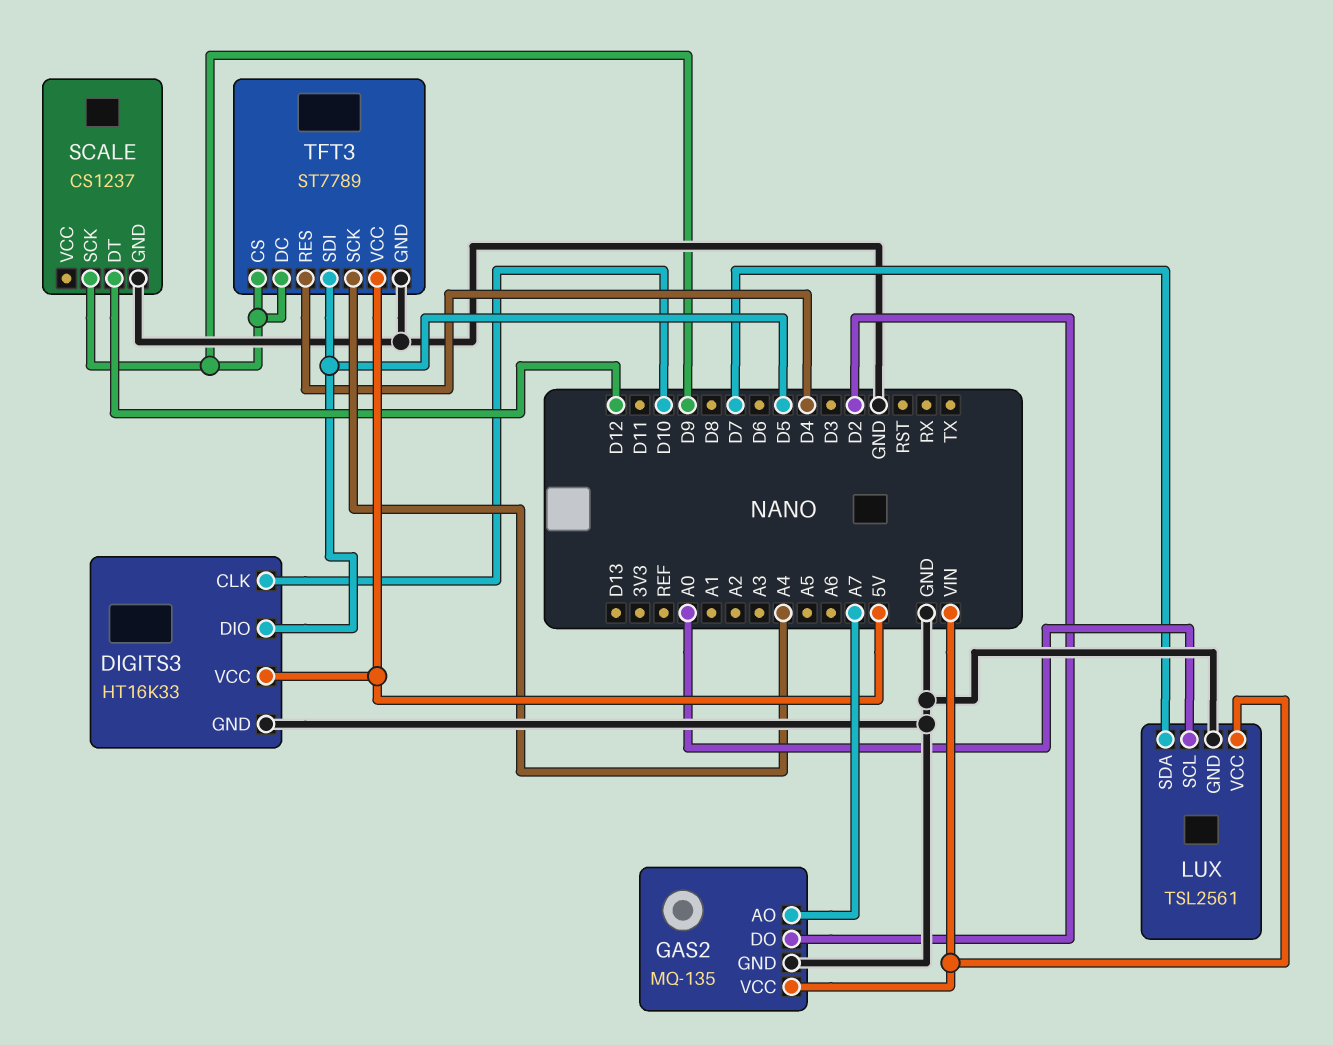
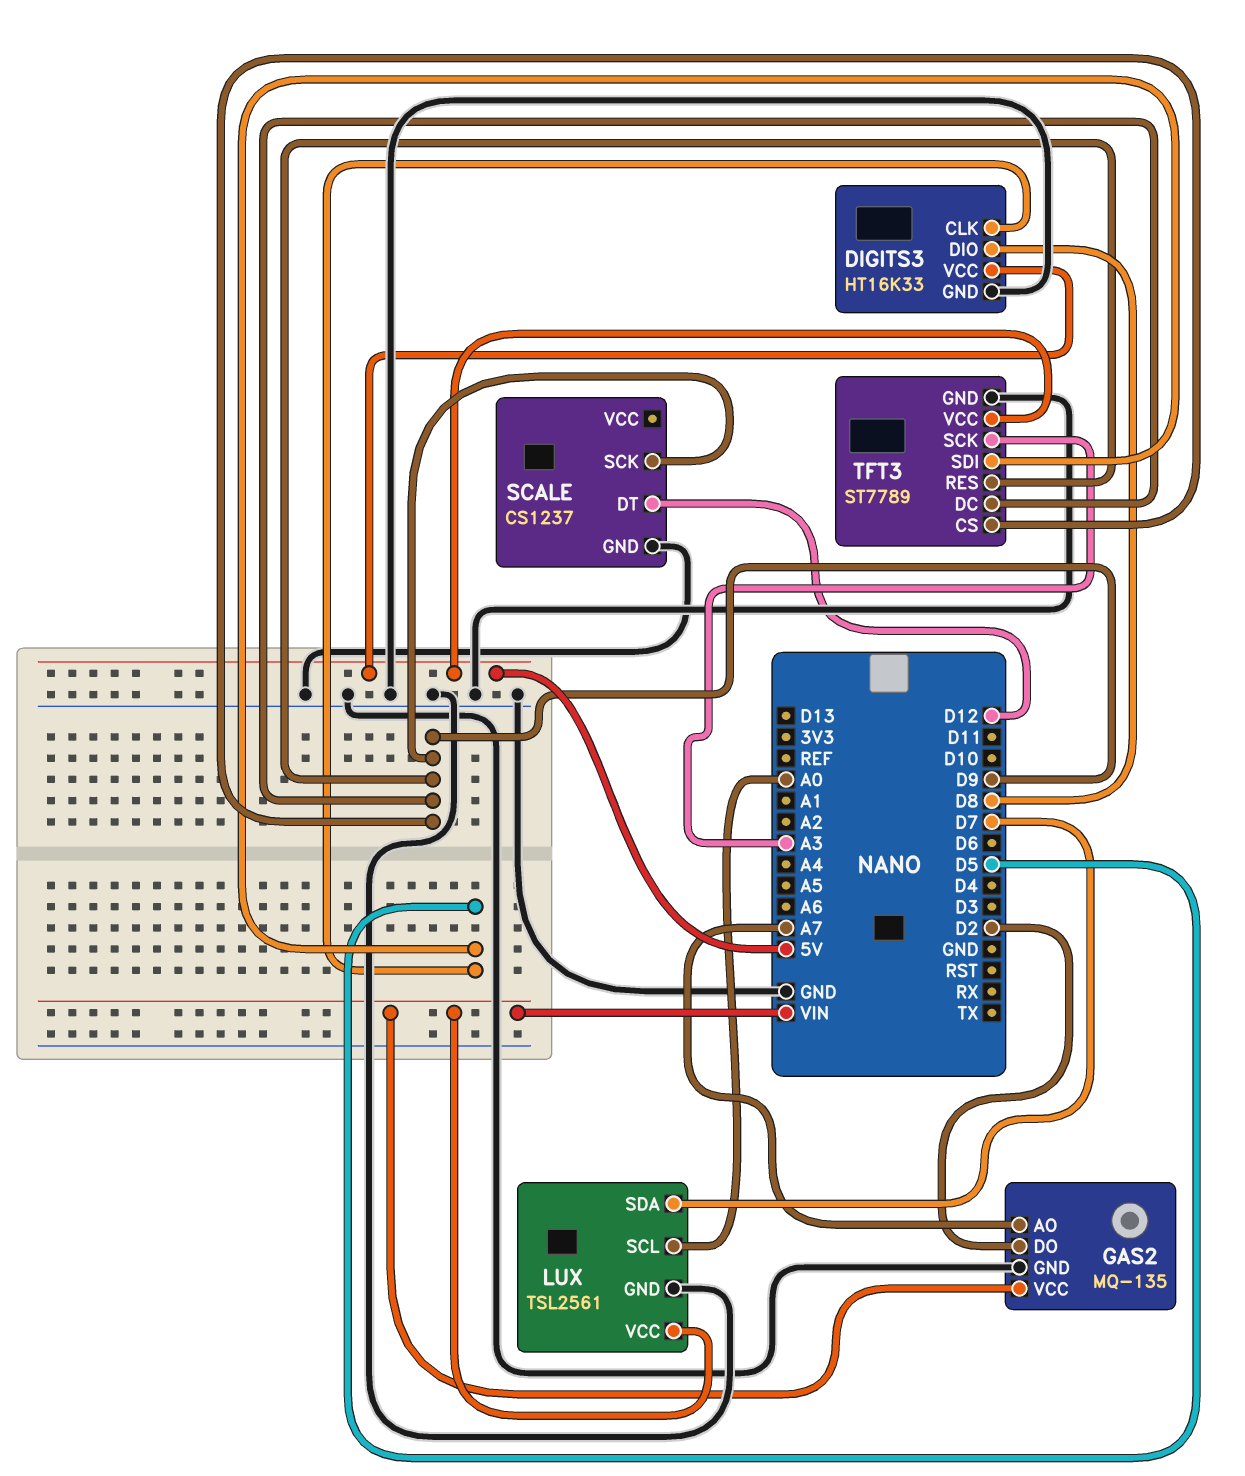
DIGITS3 pin CLK: D10 -> D5
DIGITS3 pin DIO: D5 -> D8
TFT3 pin RES: D4 -> D9
TFT3 pin SCK: A4 -> A3

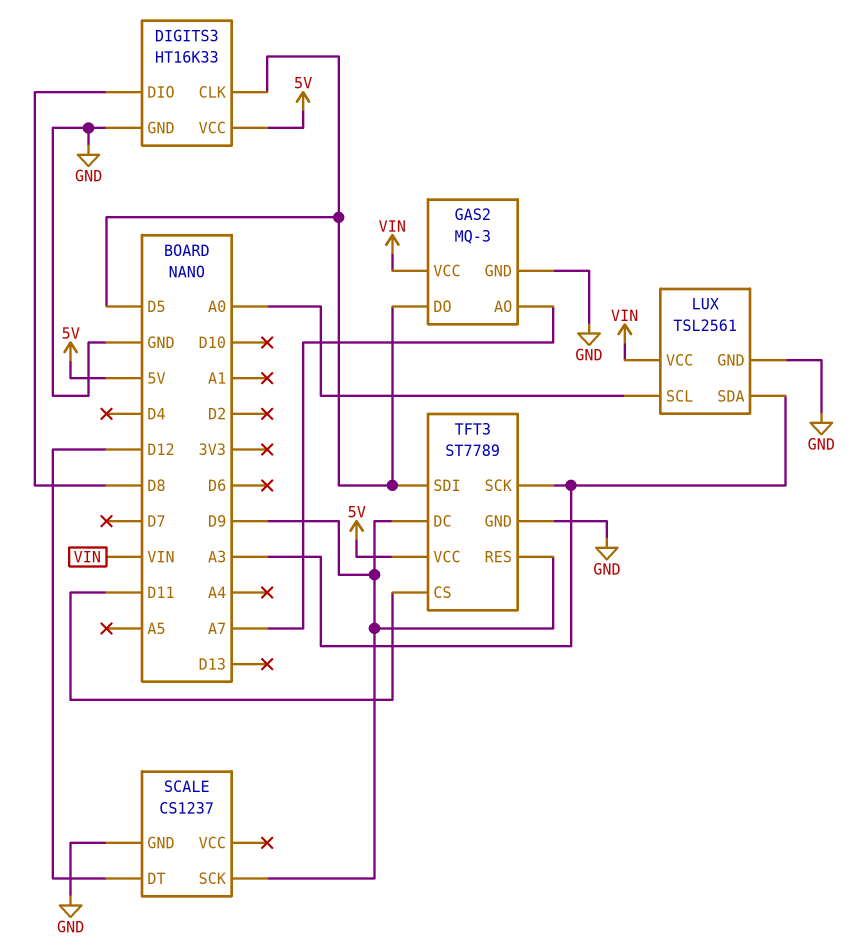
GAS2: MQ-135 -> MQ-3
GAS2 pin DO: D2 -> D5
LUX pin SDA: D7 -> A3
TFT3 pin CS: D9 -> D11

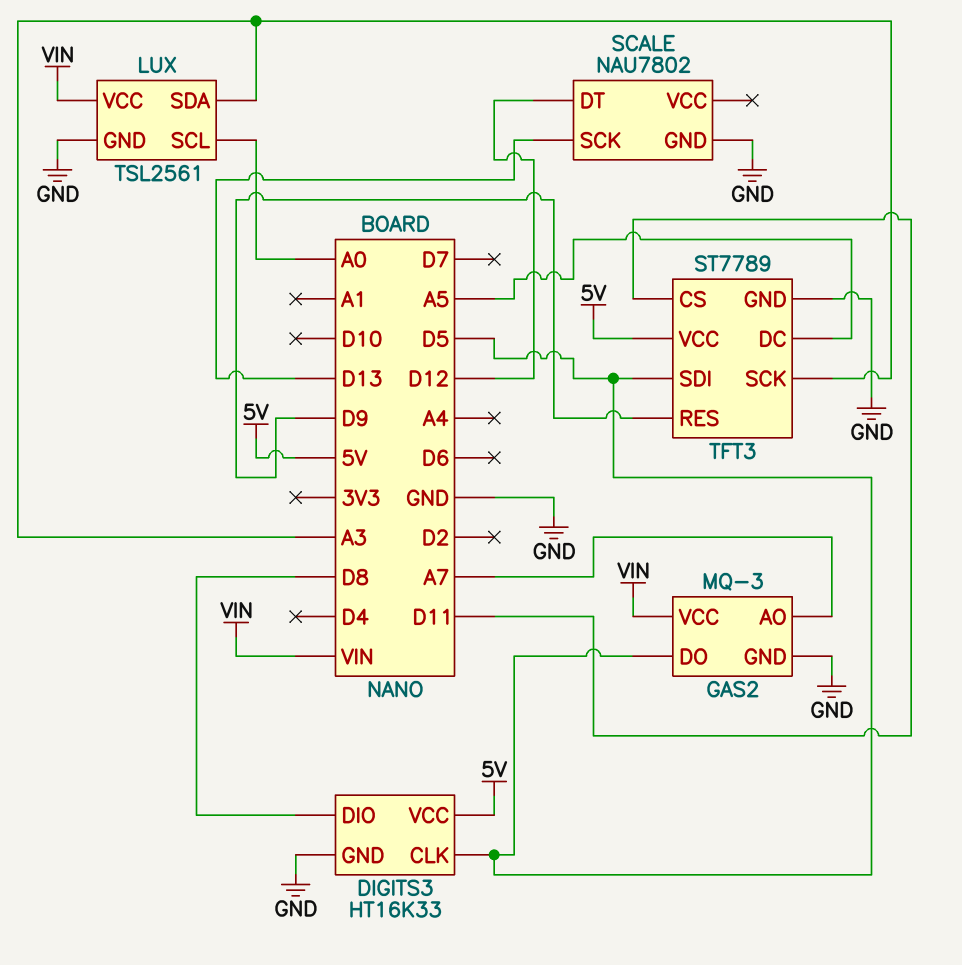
SCALE: CS1237 -> NAU7802
SCALE pin SCK: D9 -> D13
TFT3 pin DC: D9 -> A5

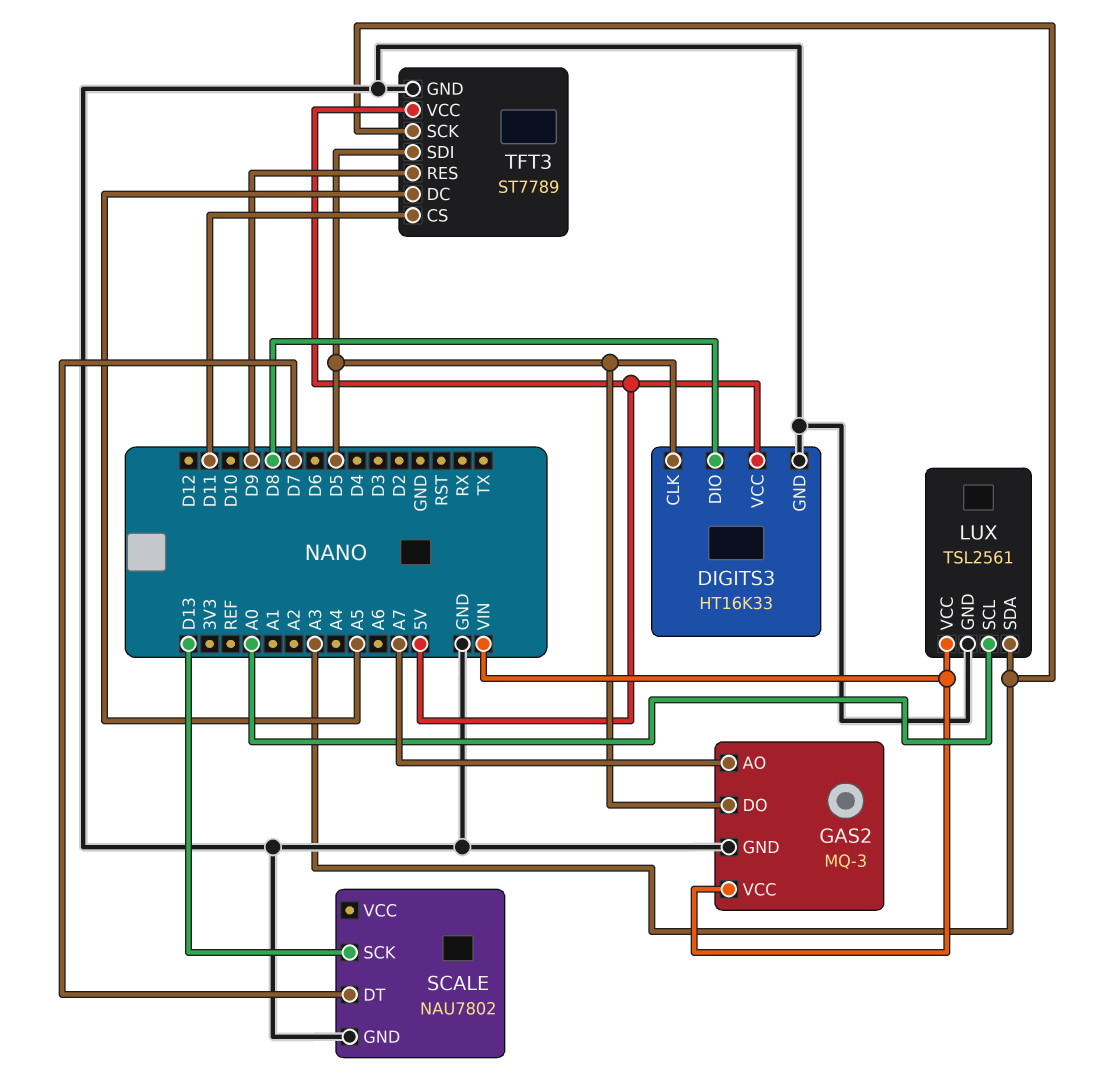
SCALE pin DT: D12 -> D7

